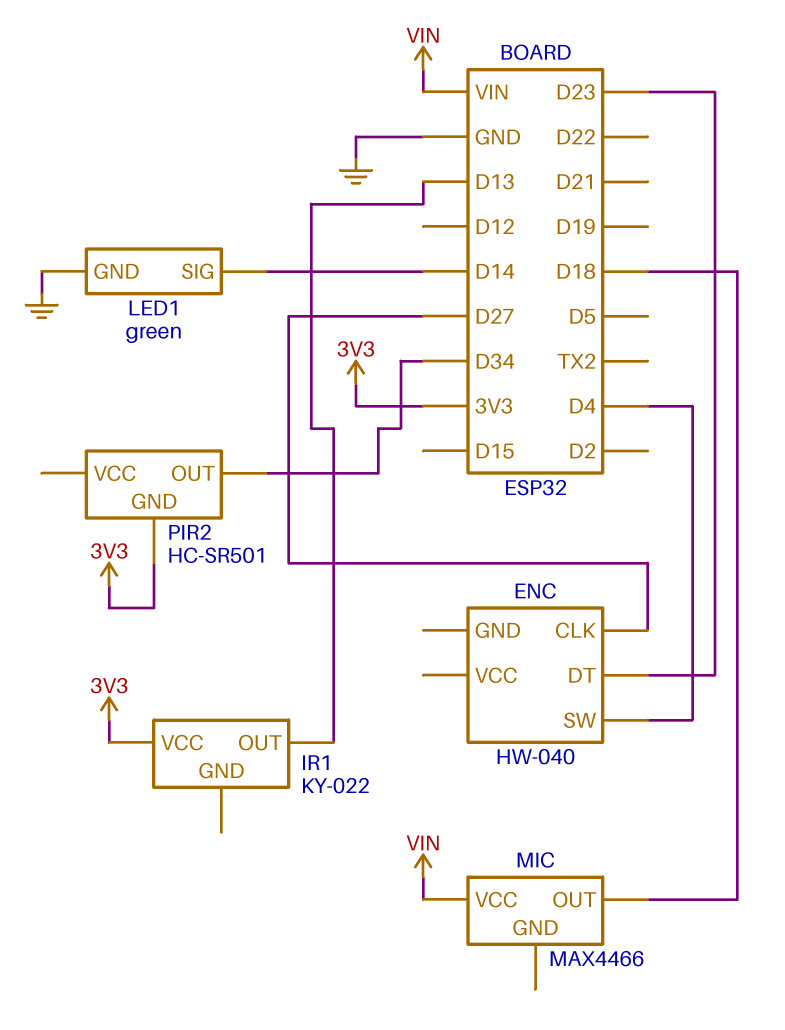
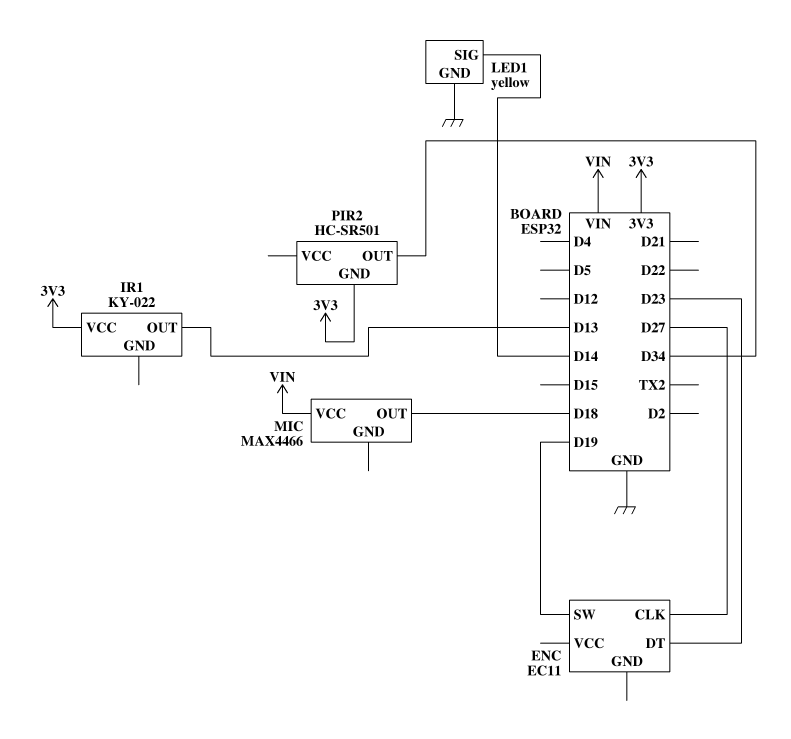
ENC: HW-040 -> EC11
ENC pin SW: D4 -> D19
LED1: green -> yellow

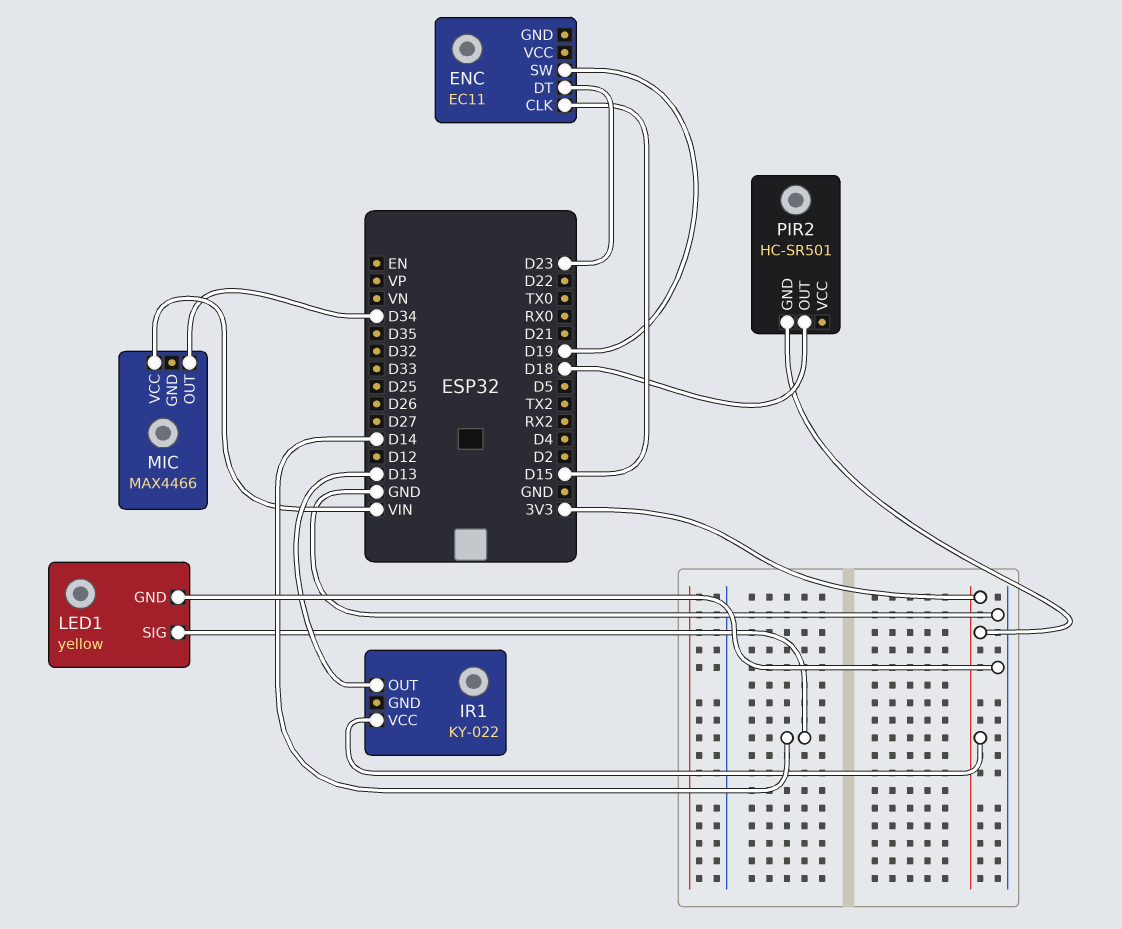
ENC pin CLK: D27 -> D15
MIC pin OUT: D18 -> D34
PIR2 pin OUT: D34 -> D18

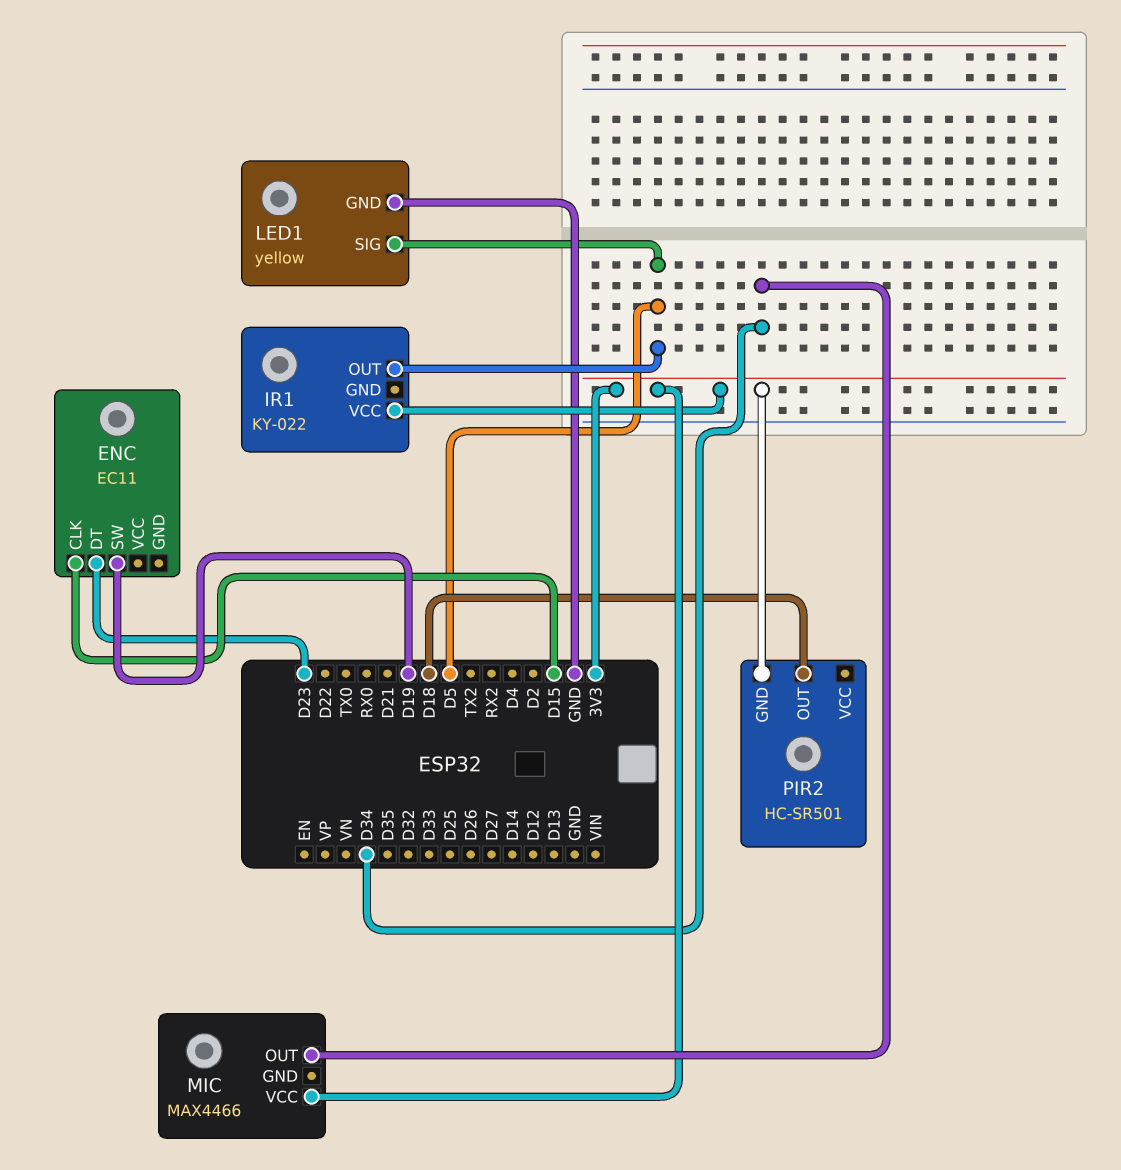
IR1 pin OUT: D13 -> D5
LED1 pin SIG: D14 -> D5
MIC pin VCC: VIN -> 3V3

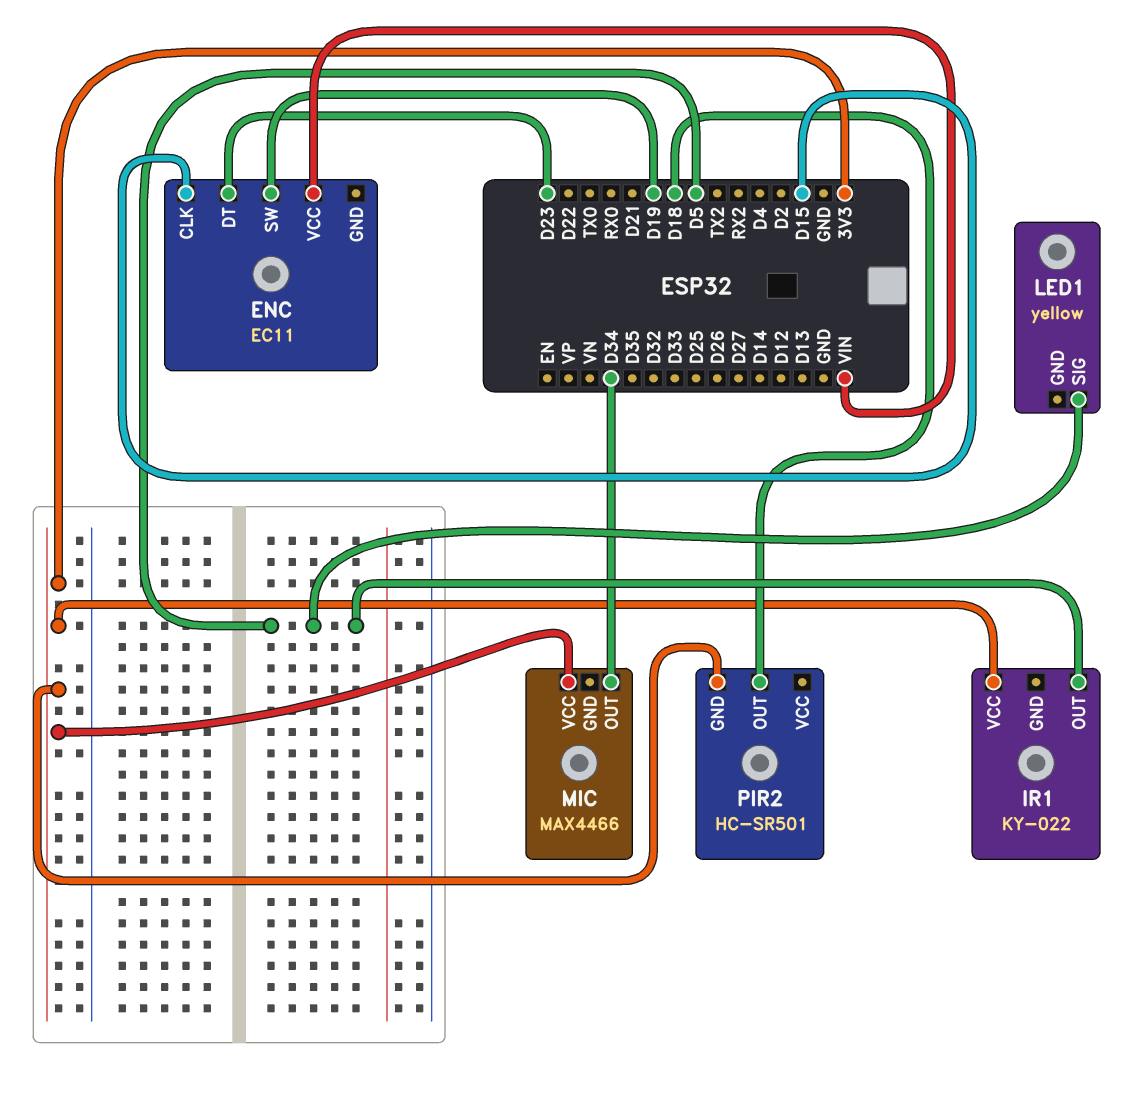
ENC pin VCC: none -> VIN
LED1 pin GND: GND -> none

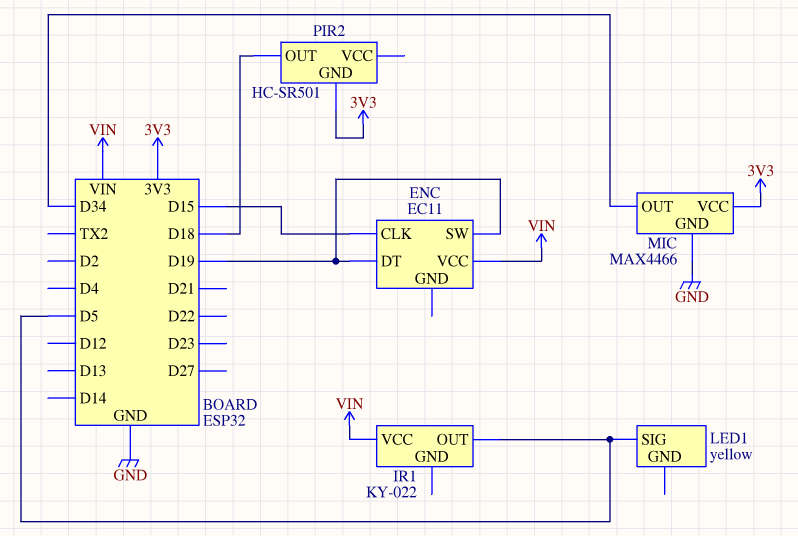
ENC pin DT: D23 -> D19
IR1 pin VCC: 3V3 -> VIN
MIC pin GND: none -> GND

